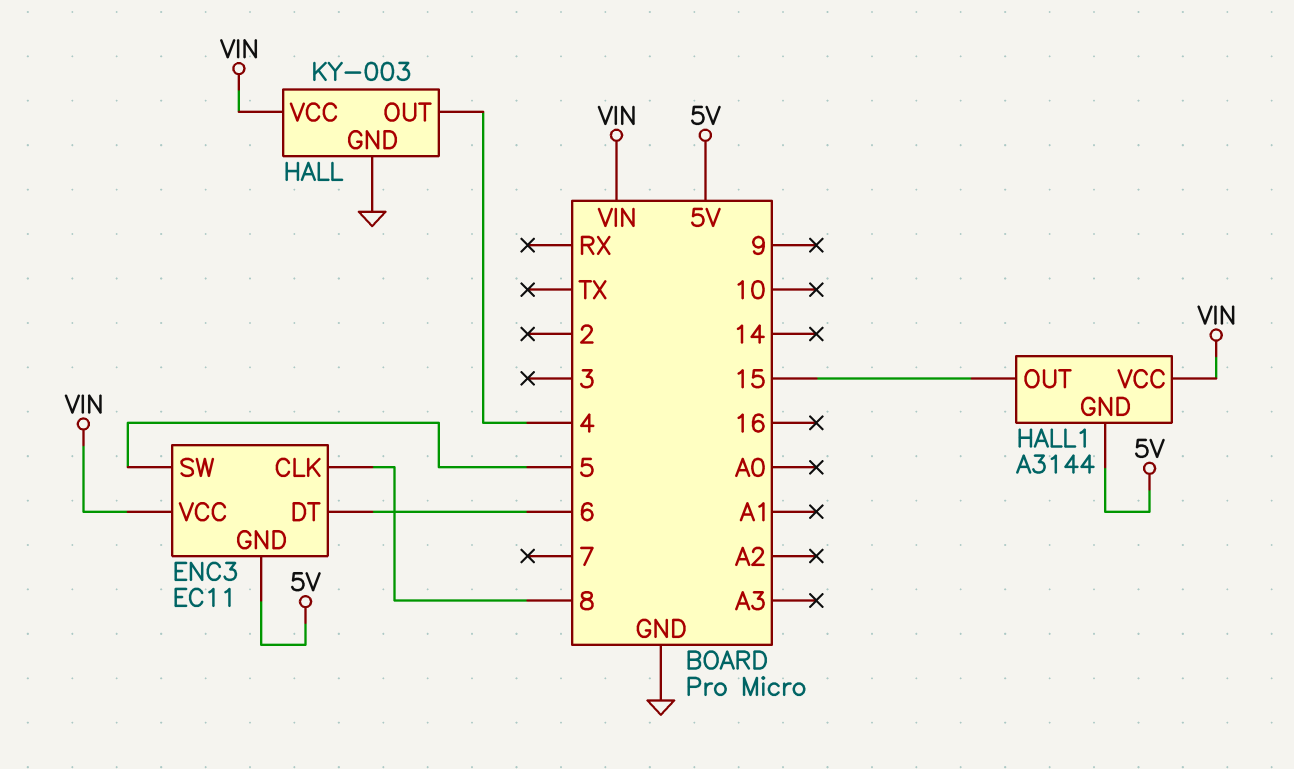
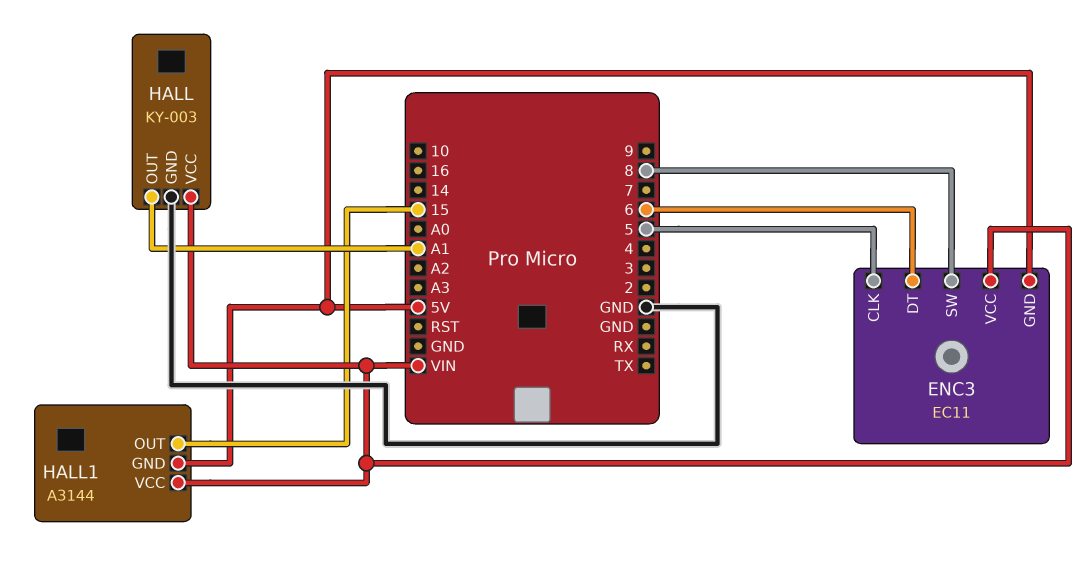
ENC3 pin CLK: 8 -> 5
ENC3 pin SW: 5 -> 8
HALL pin OUT: 4 -> A1

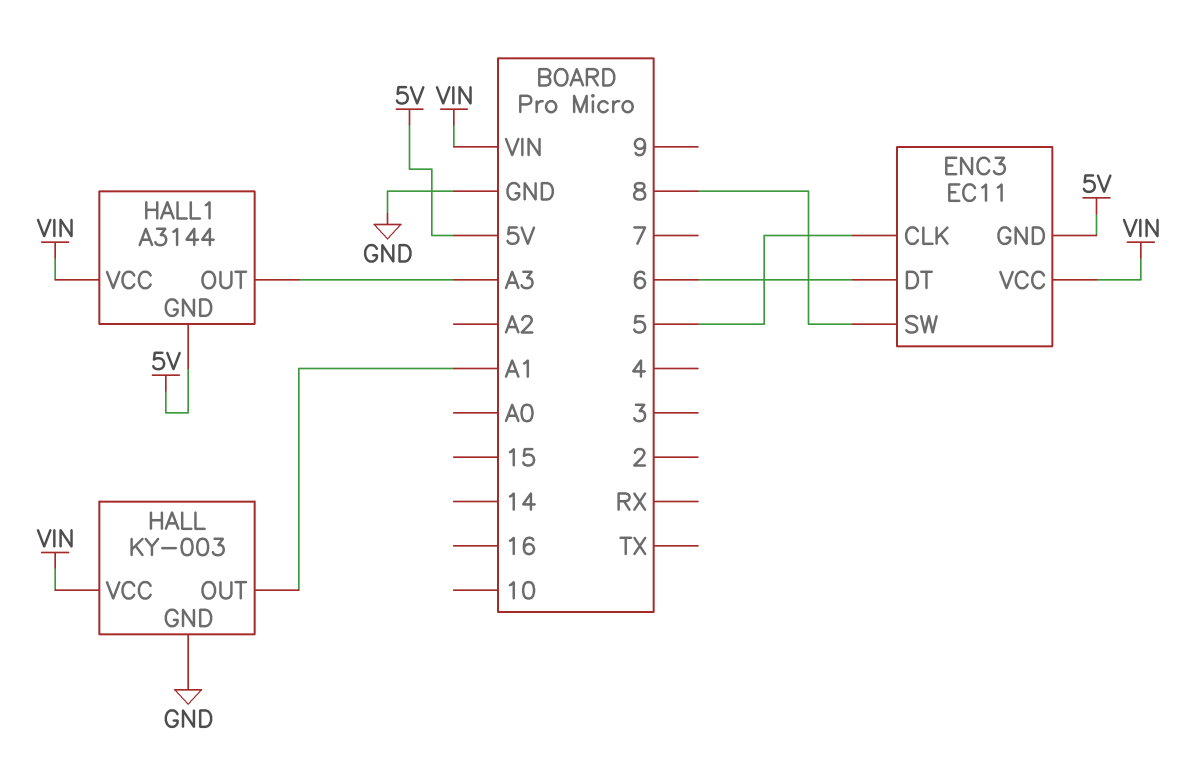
HALL1 pin OUT: 15 -> A3

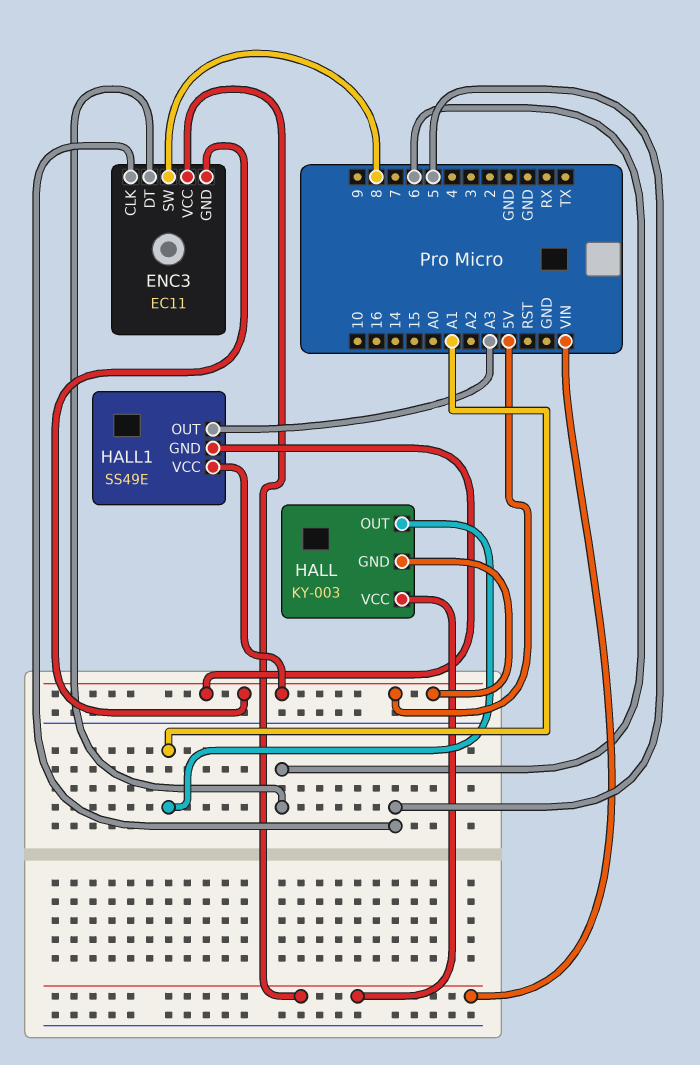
HALL pin GND: GND -> 5V
HALL1: A3144 -> SS49E
HALL1 pin VCC: VIN -> 5V

